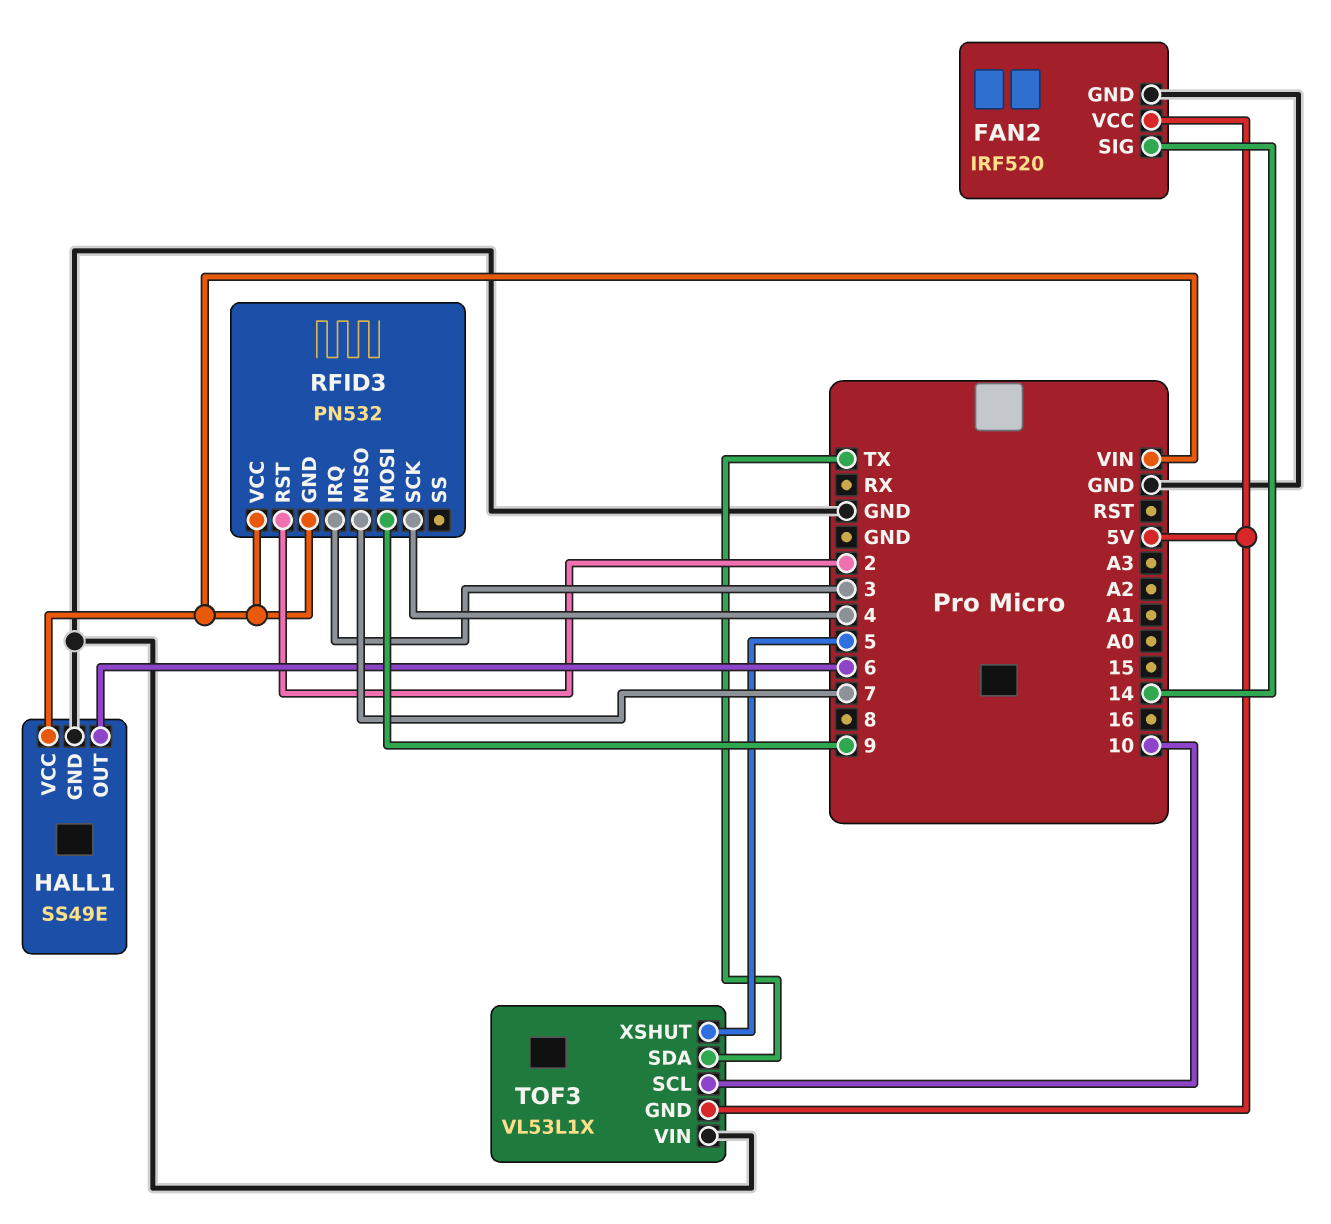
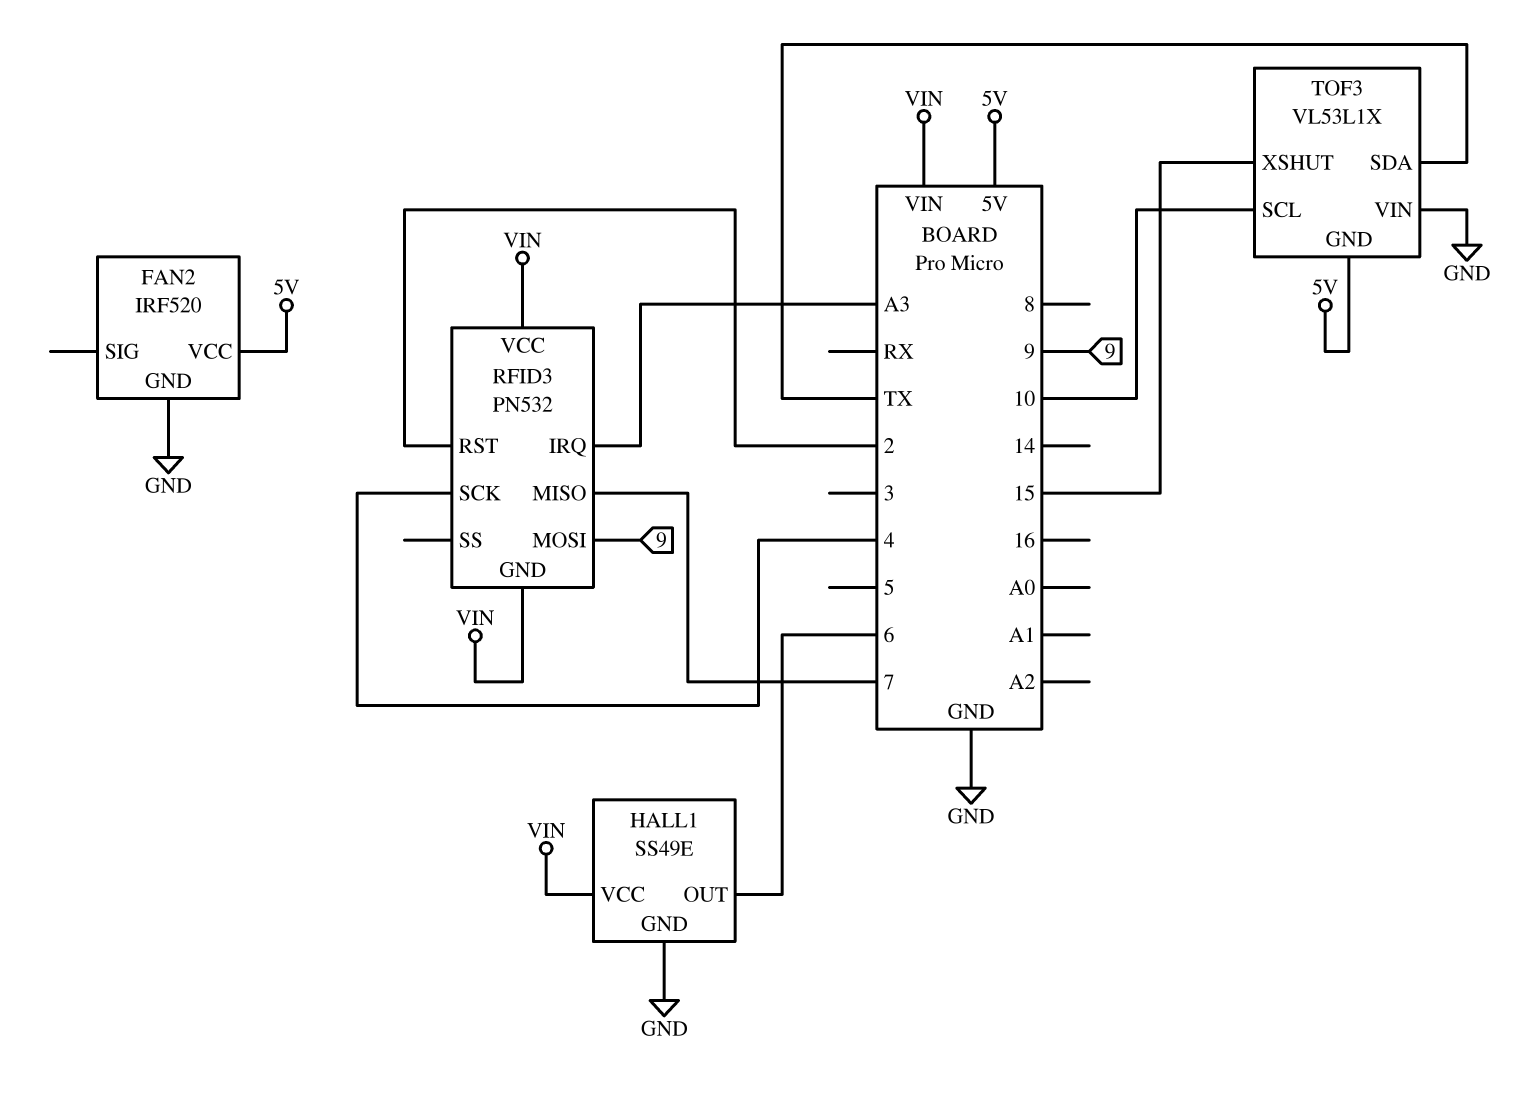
FAN2 pin SIG: 14 -> none
RFID3 pin IRQ: 3 -> A3
TOF3 pin XSHUT: 5 -> 15

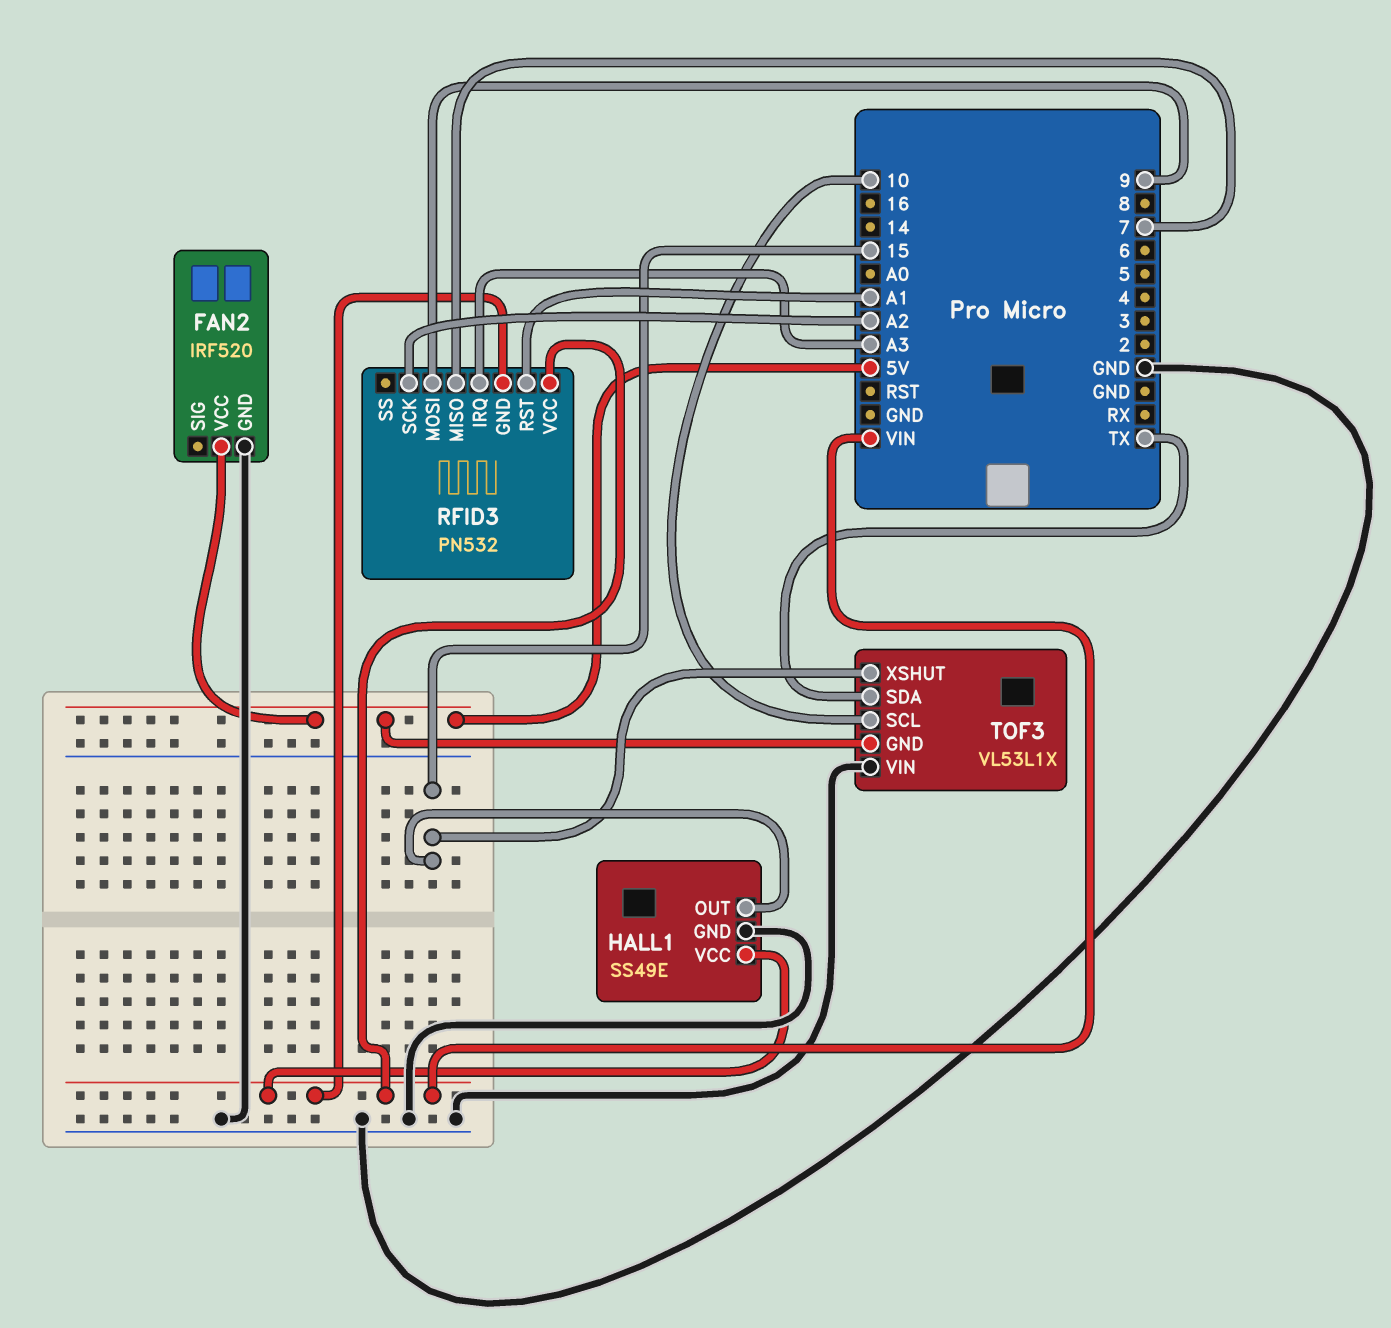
HALL1 pin OUT: 6 -> 15
RFID3 pin RST: 2 -> A1
RFID3 pin SCK: 4 -> A2

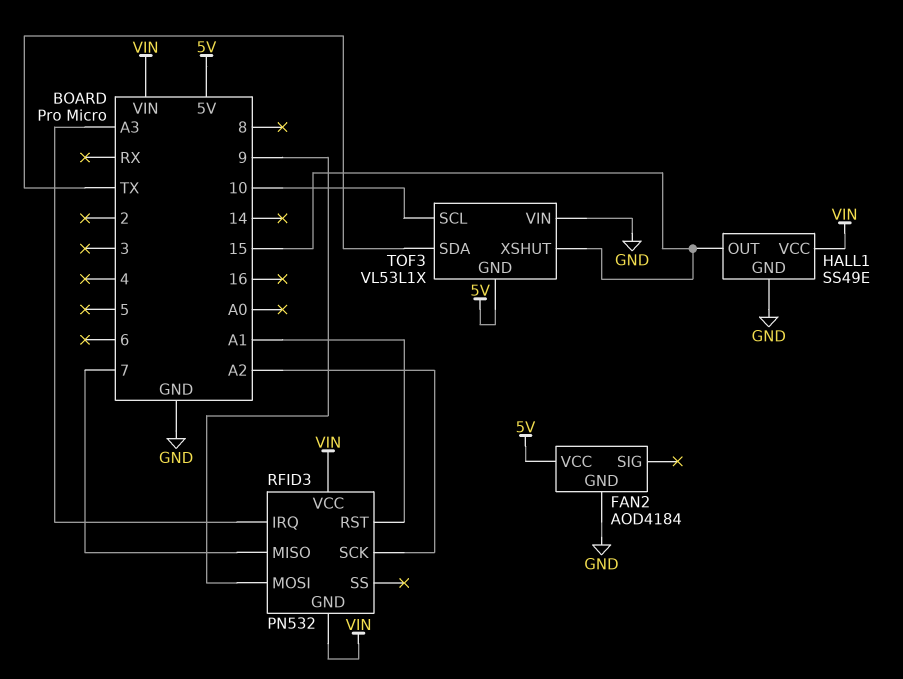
FAN2: IRF520 -> AOD4184

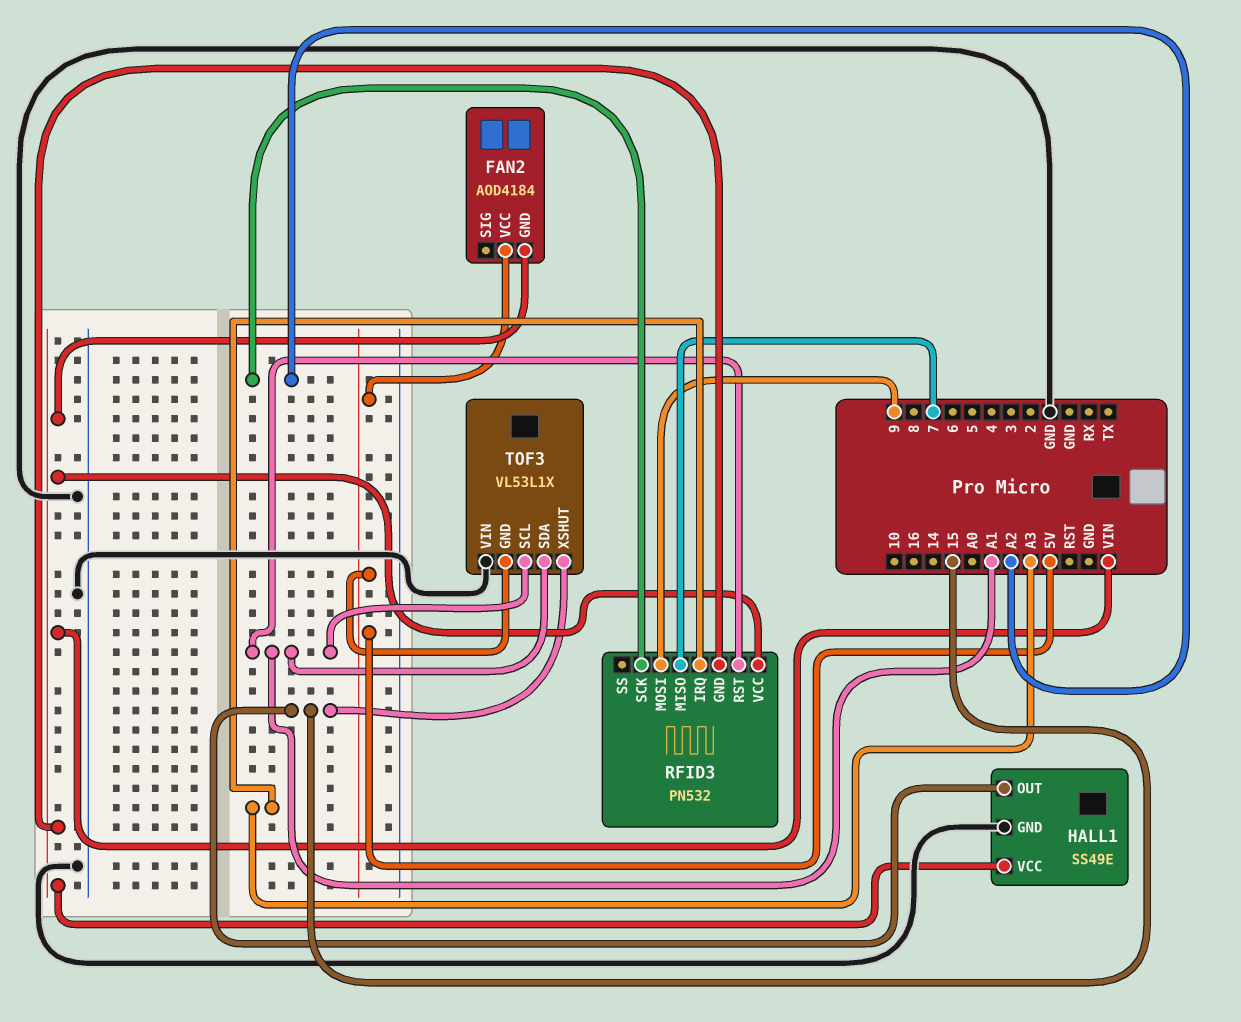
FAN2 pin GND: GND -> VIN
TOF3 pin SCL: 10 -> A1
TOF3 pin SDA: TX -> A1

